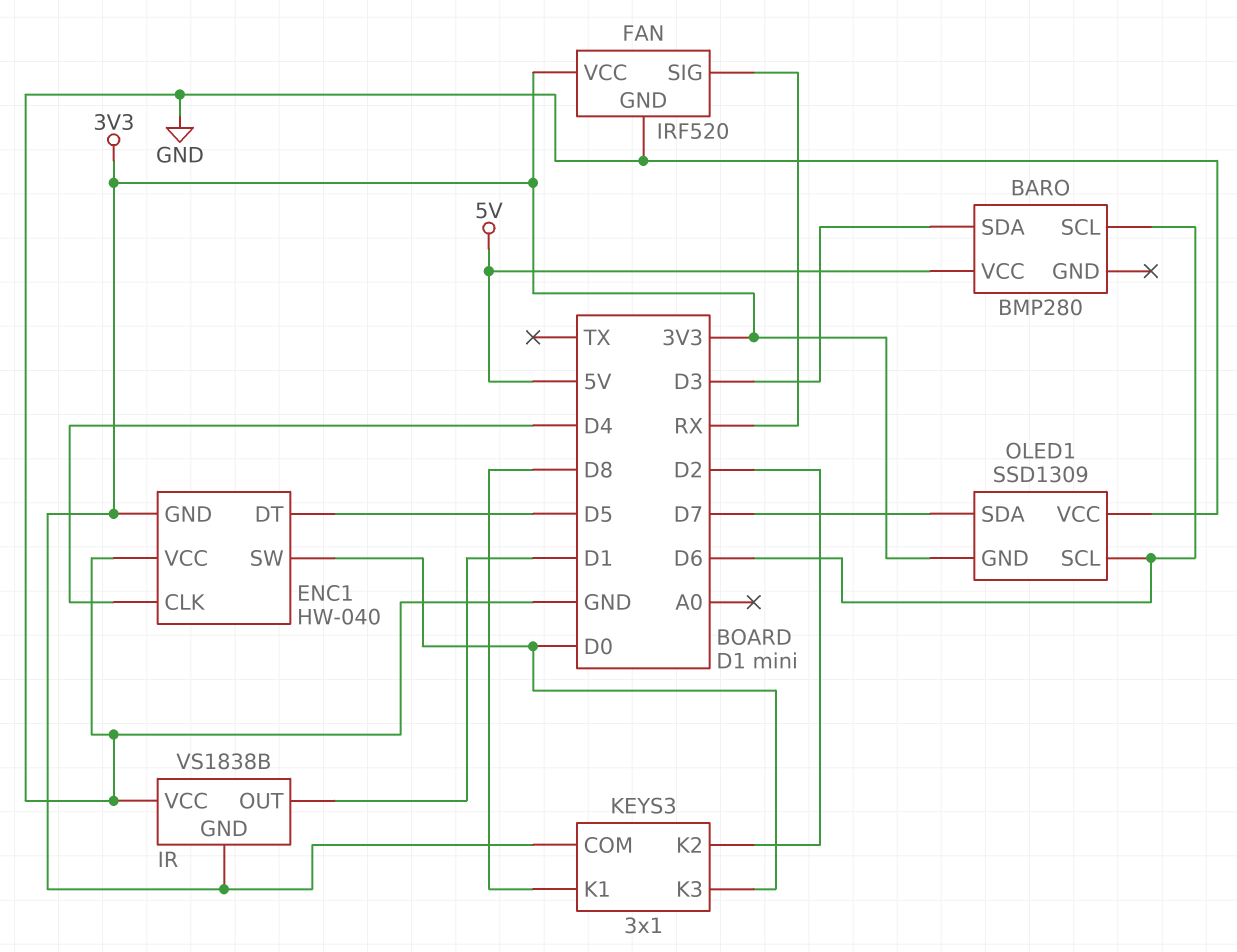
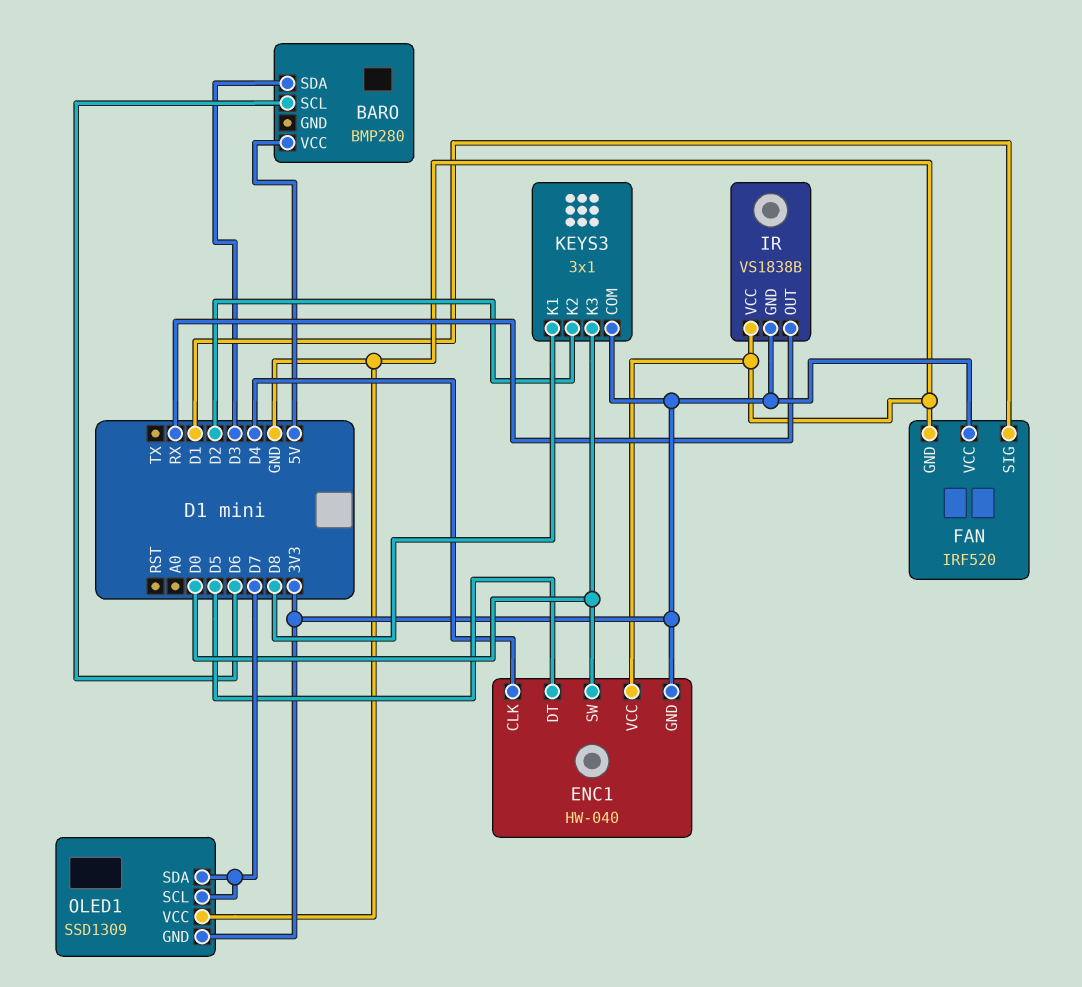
FAN pin SIG: RX -> D1
IR pin OUT: D1 -> RX
OLED1 pin SCL: D6 -> D7

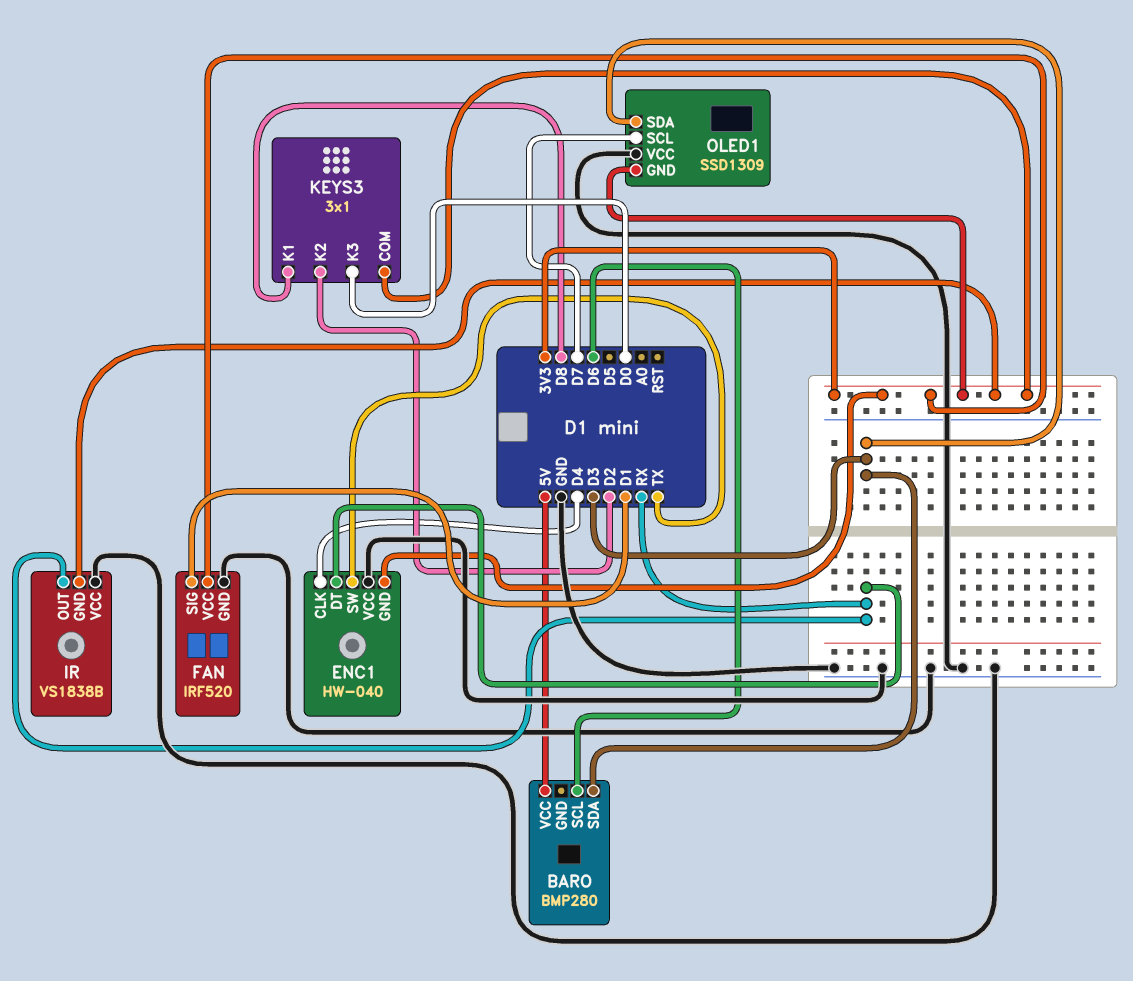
ENC1 pin DT: D5 -> RX
ENC1 pin SW: D0 -> TX
OLED1 pin SDA: D7 -> D3

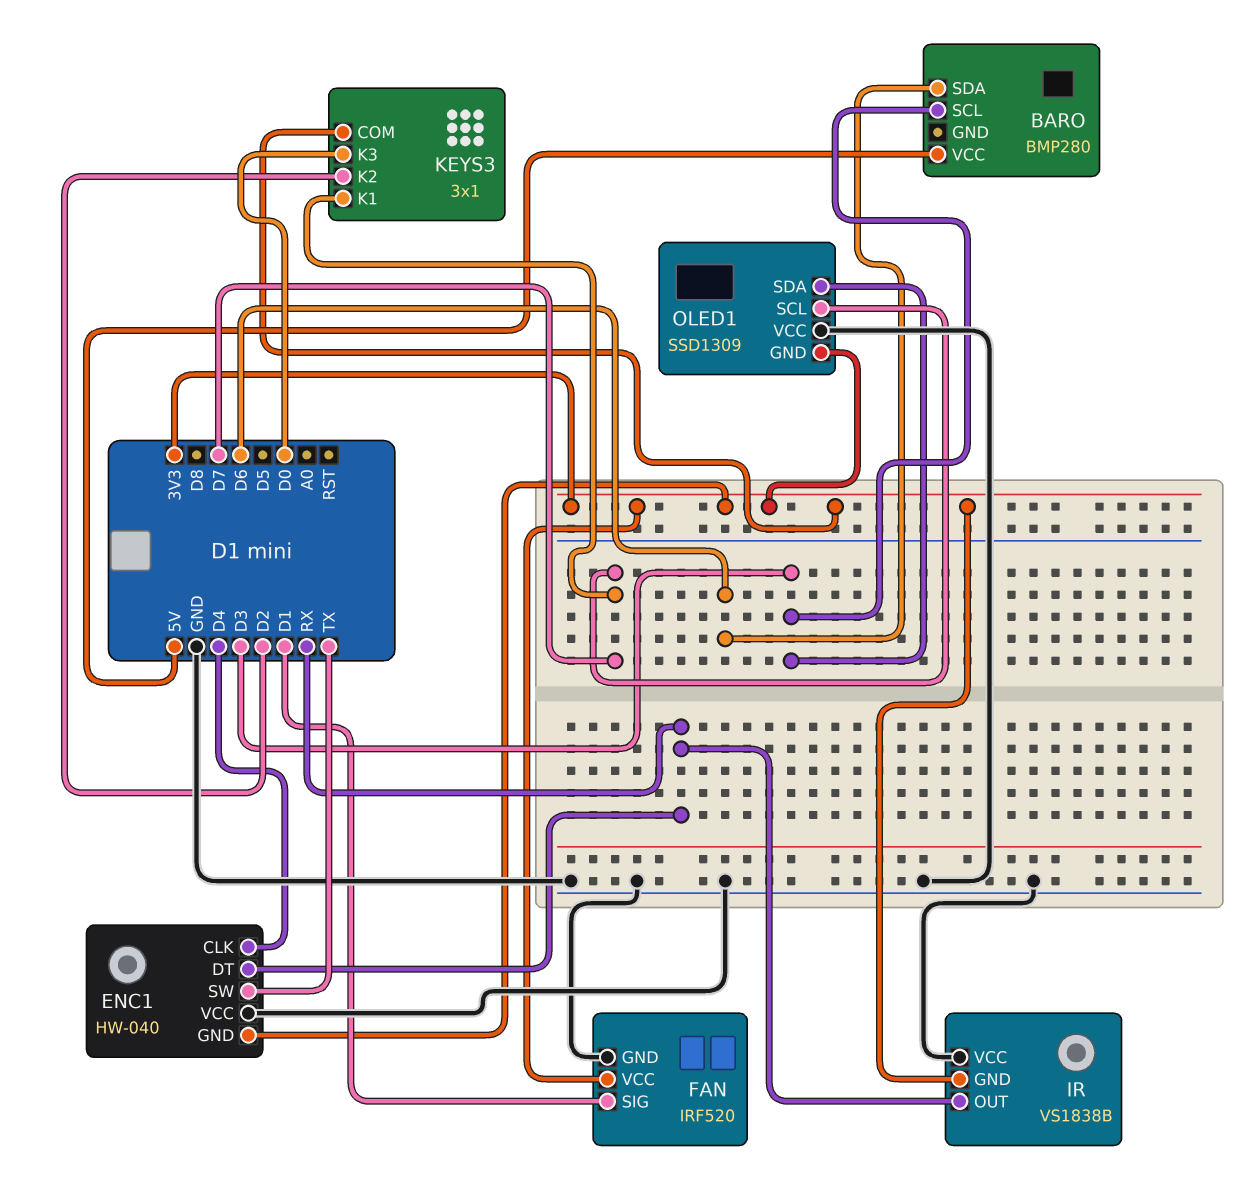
BARO pin SCL: D6 -> D3
BARO pin SDA: D3 -> D6
KEYS3 pin K1: D8 -> D7

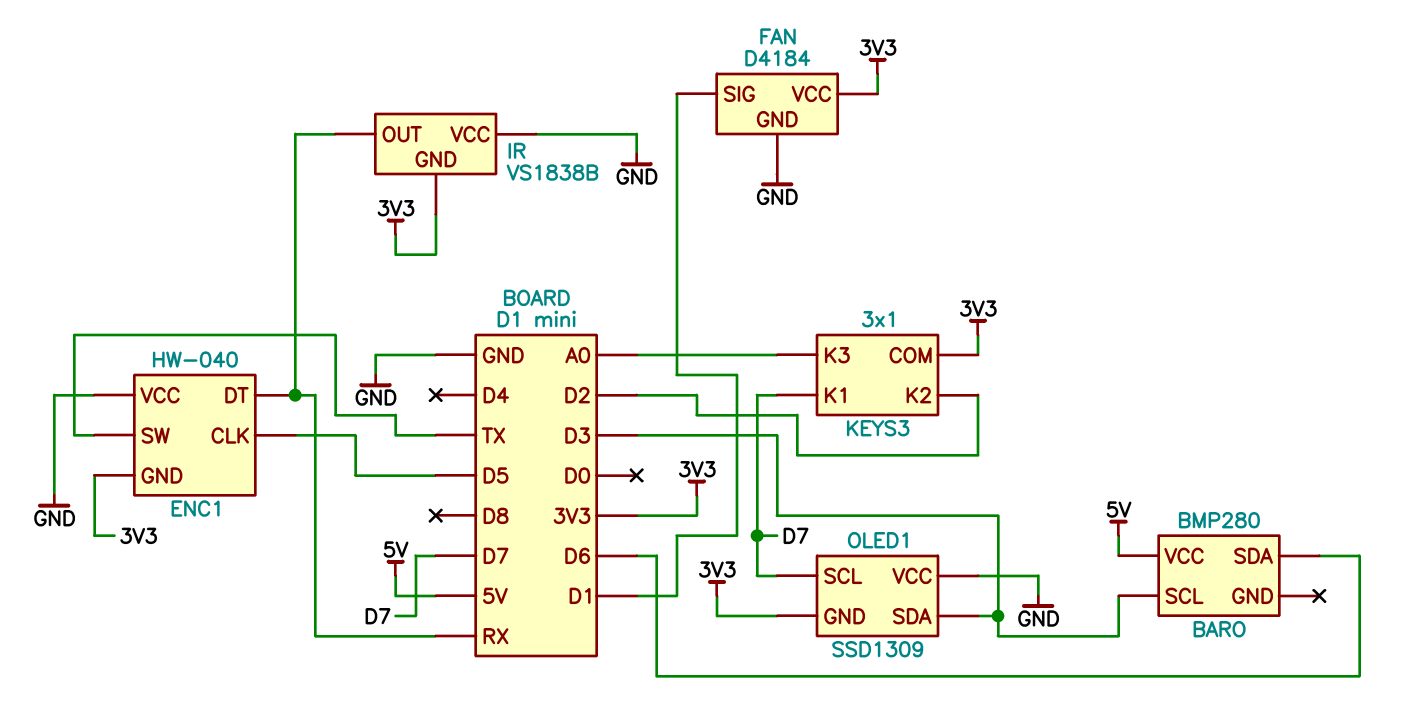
ENC1 pin CLK: D4 -> D5
FAN: IRF520 -> D4184
KEYS3 pin K3: D0 -> A0

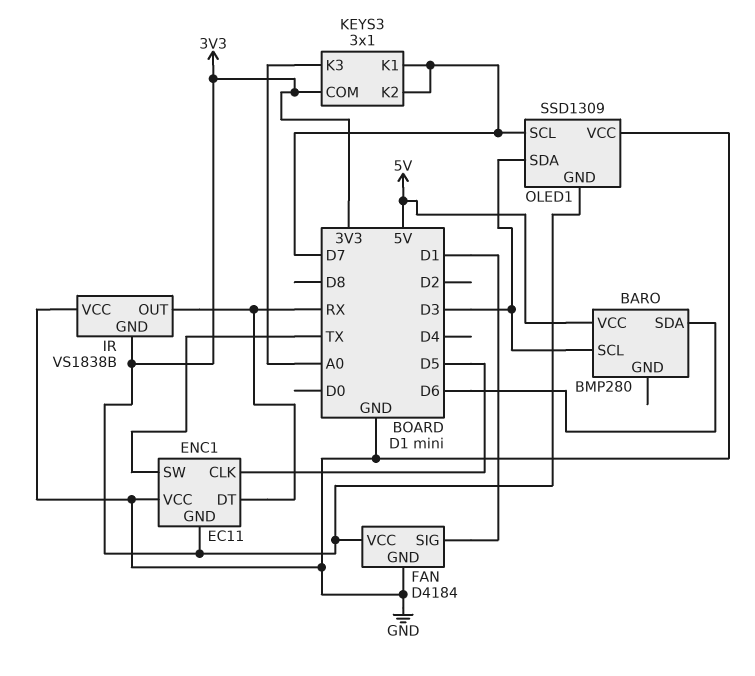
ENC1: HW-040 -> EC11
KEYS3 pin K2: D2 -> D7

